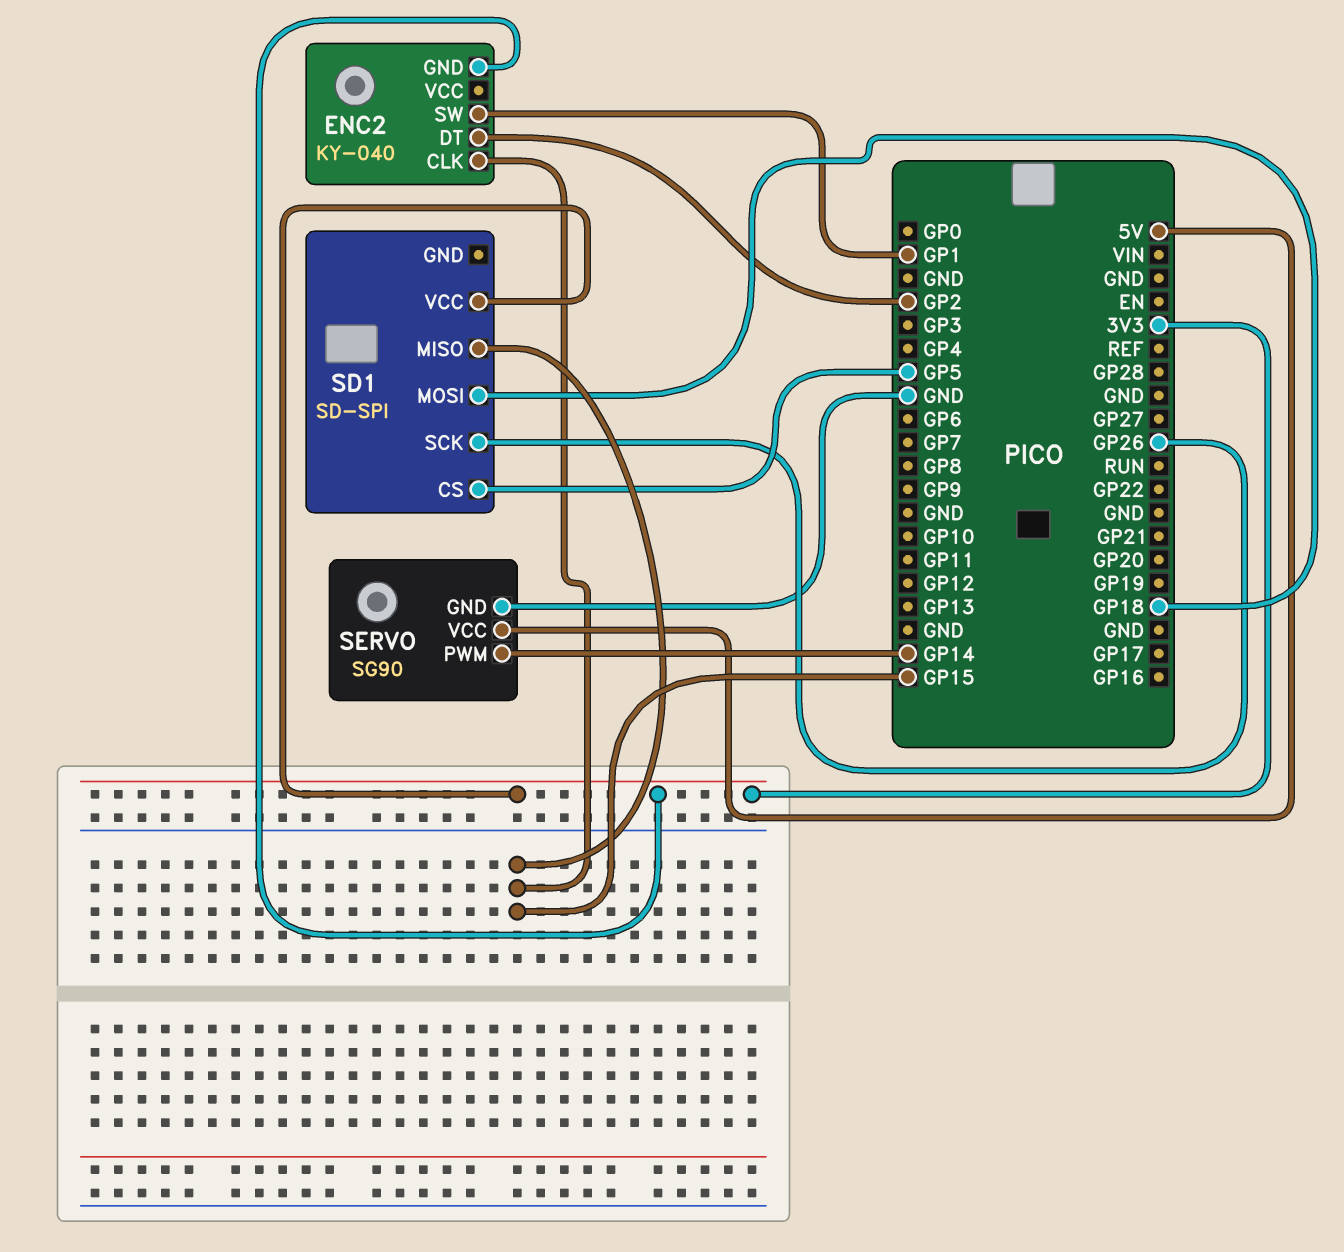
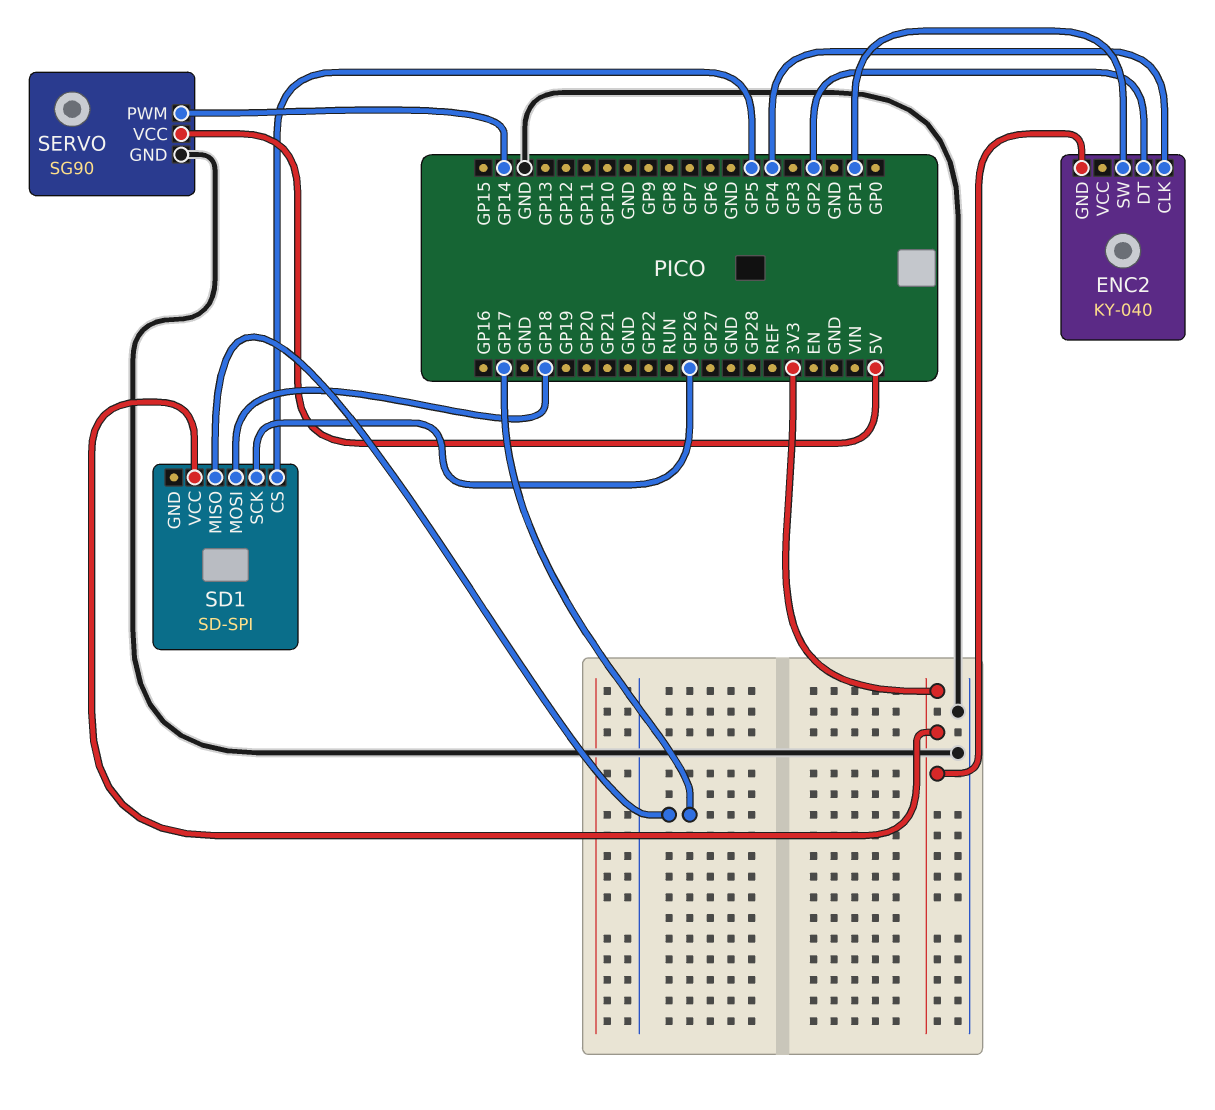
ENC2 pin CLK: GP15 -> GP4
SD1 pin MISO: GP15 -> GP17

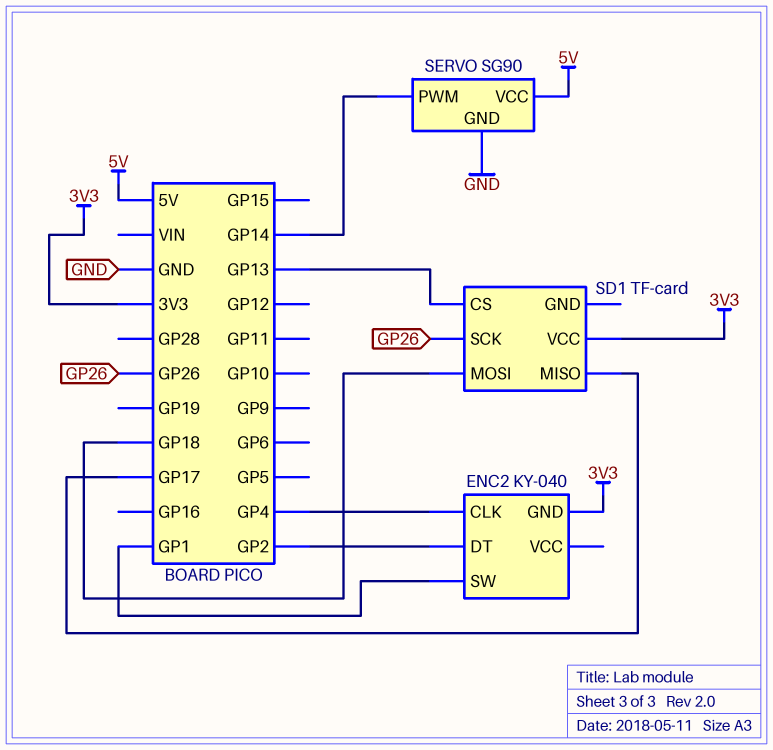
SD1: SD-SPI -> TF-card
SD1 pin CS: GP5 -> GP13

